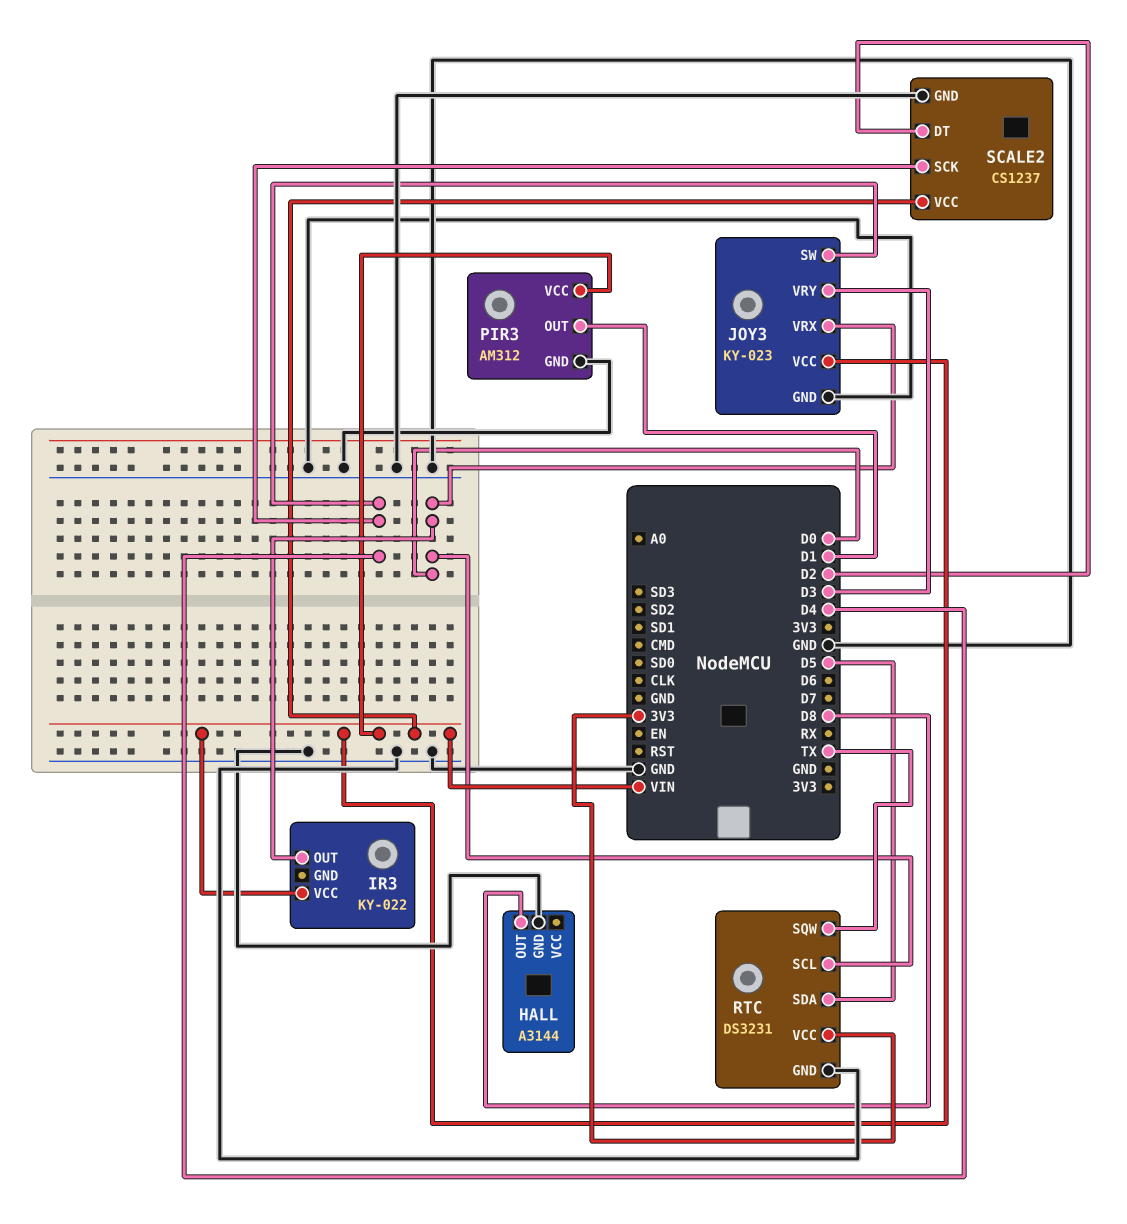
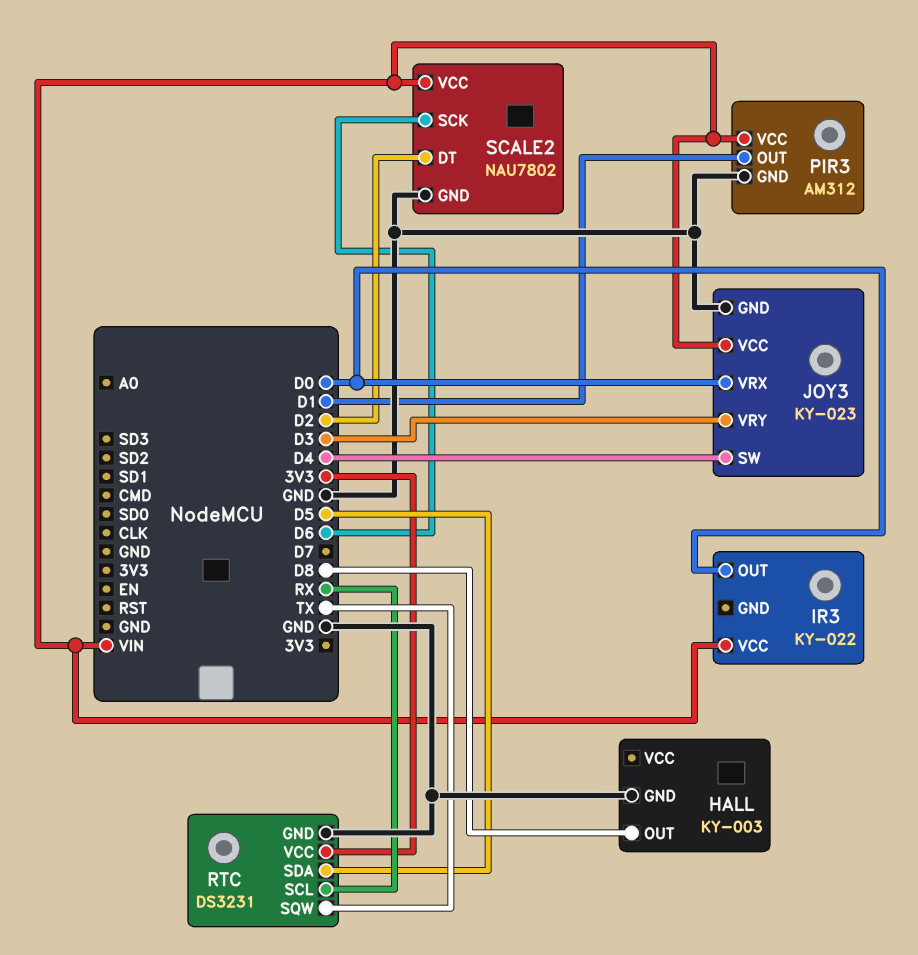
HALL: A3144 -> KY-003
RTC pin SCL: D0 -> RX
SCALE2: CS1237 -> NAU7802
SCALE2 pin SCK: D4 -> D6

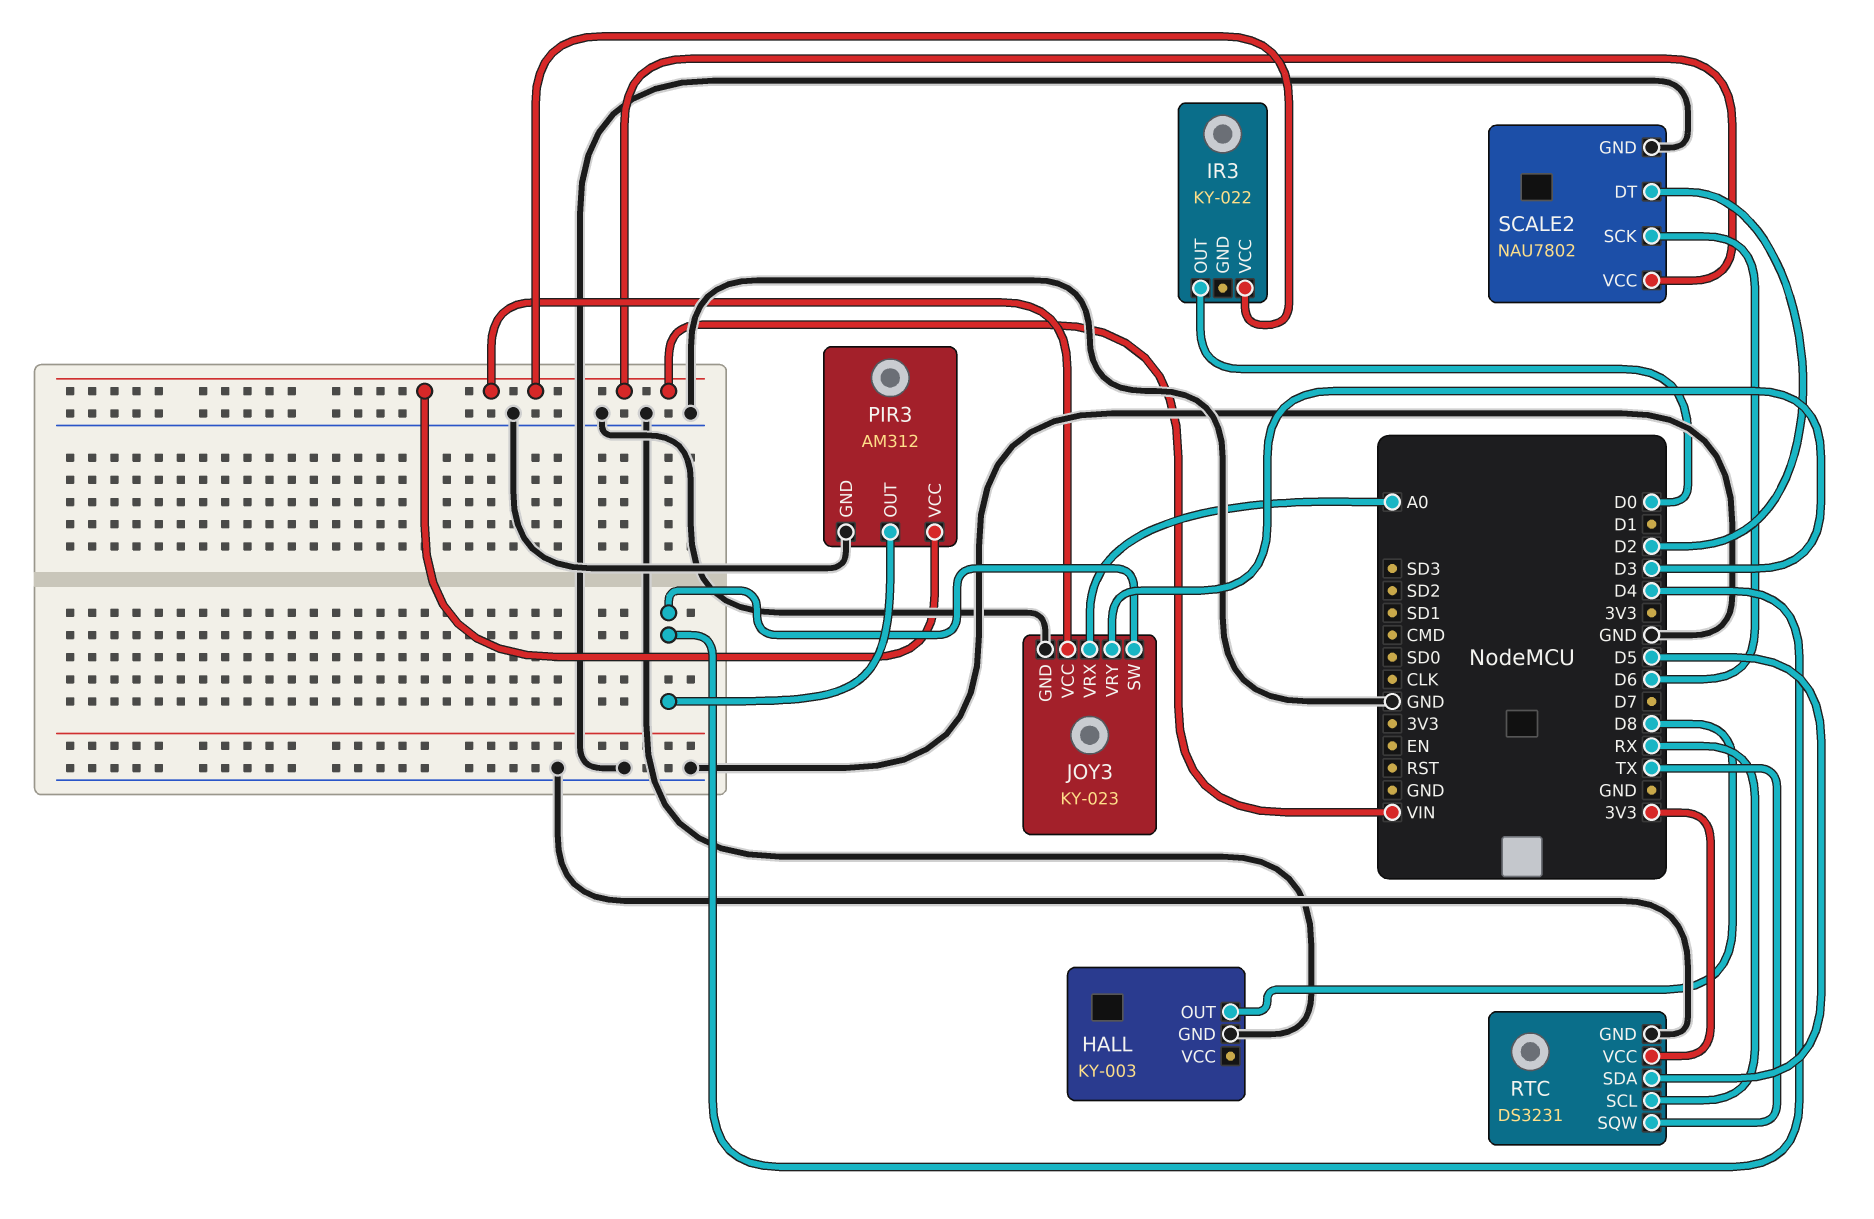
JOY3 pin VRX: D0 -> A0
PIR3 pin OUT: D1 -> D4

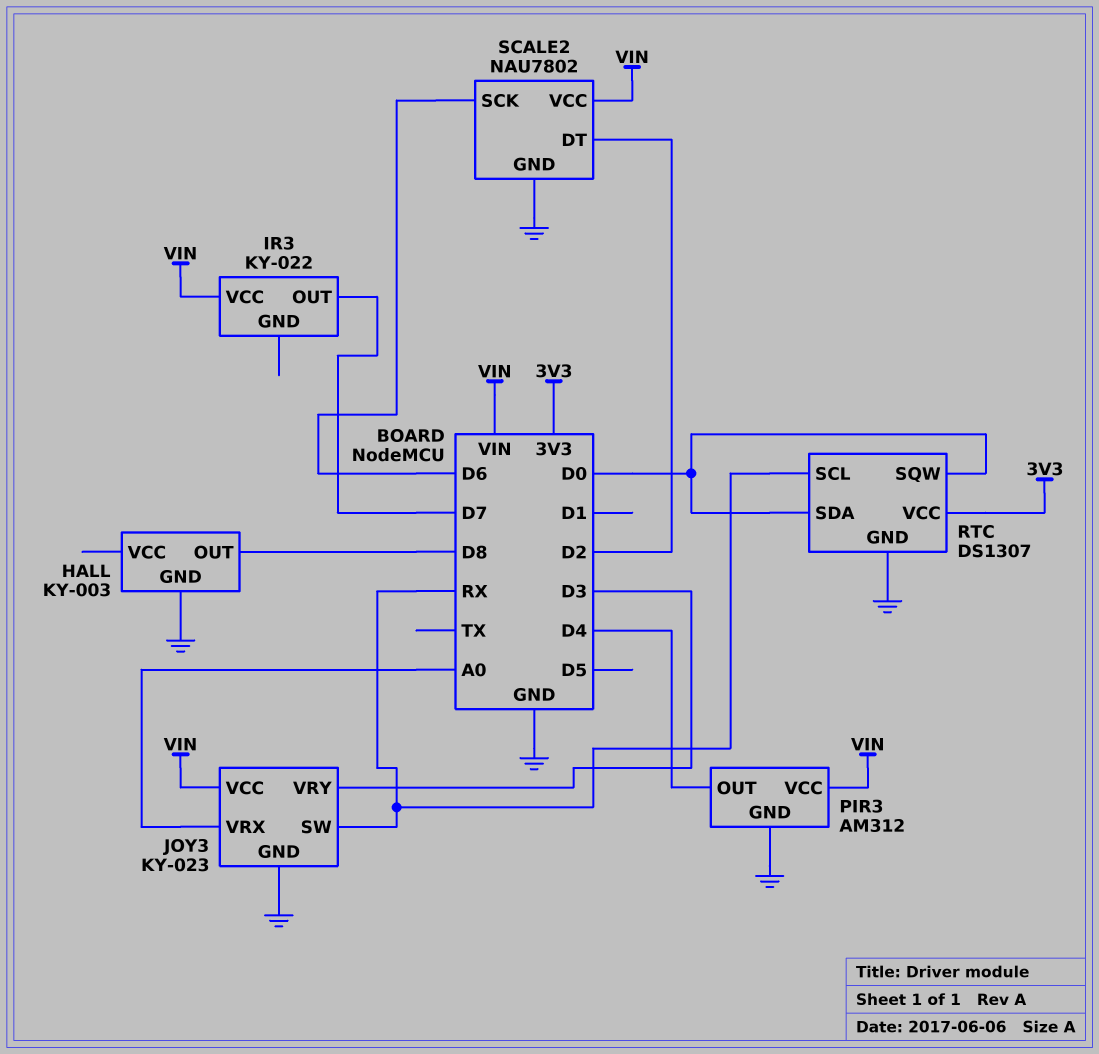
IR3 pin OUT: D0 -> D7
JOY3 pin SW: D4 -> RX
RTC: DS3231 -> DS1307
RTC pin SDA: D5 -> D0
RTC pin SQW: TX -> D0

